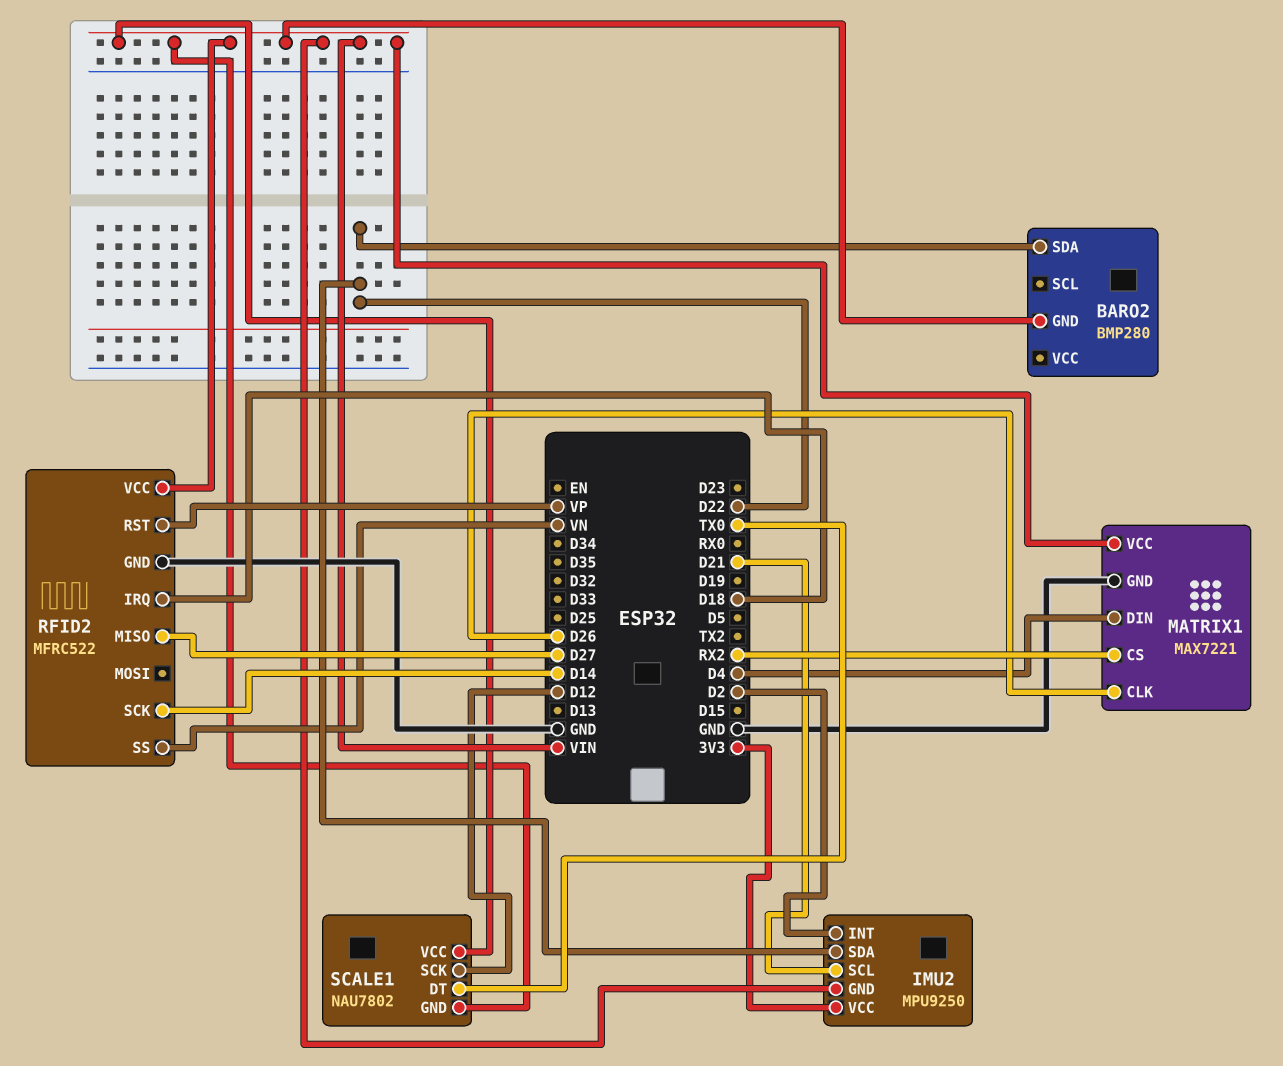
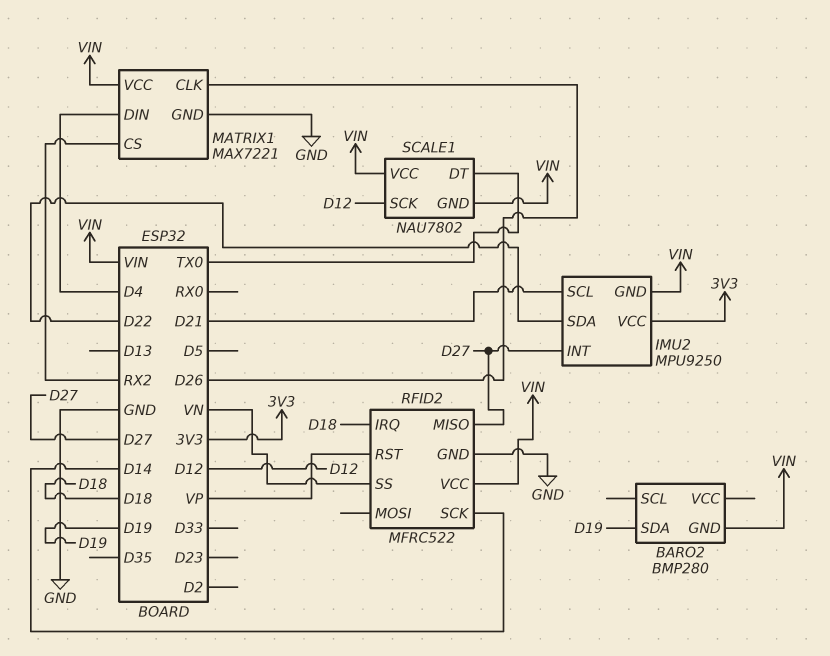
BARO2 pin SDA: D22 -> D19
IMU2 pin INT: D2 -> D27

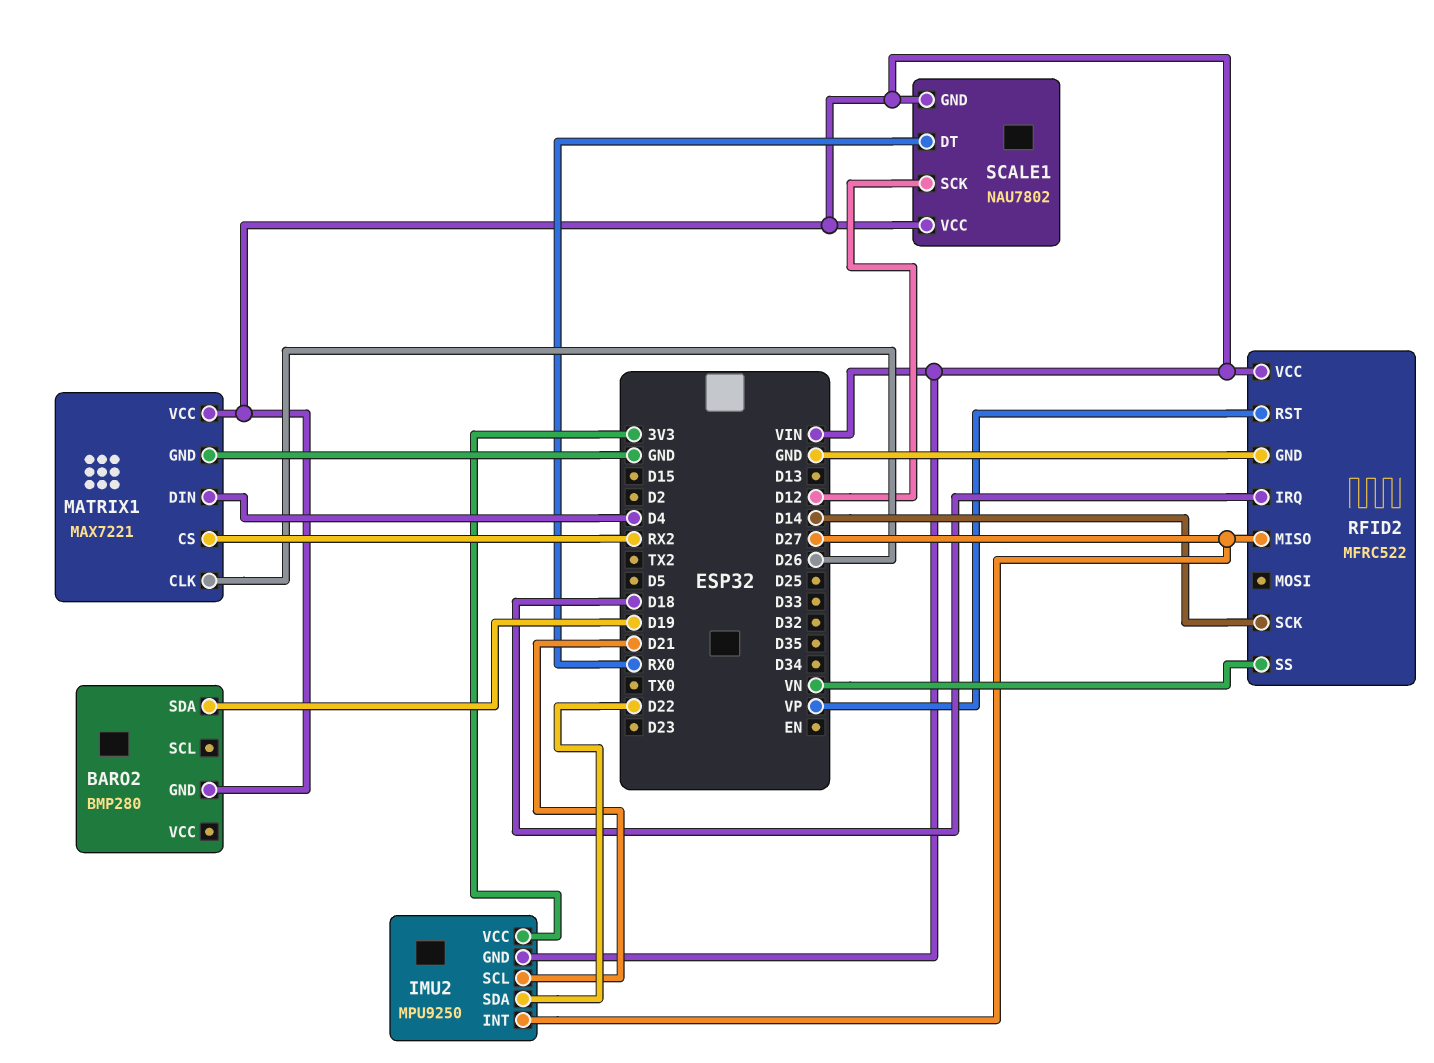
SCALE1 pin DT: TX0 -> RX0

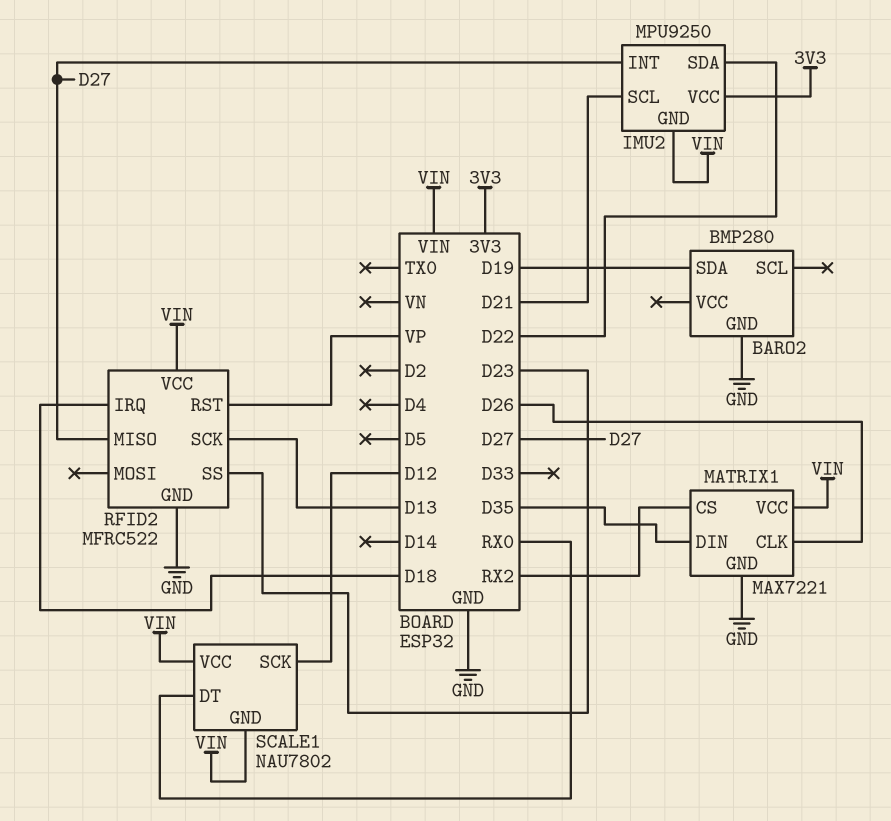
BARO2 pin GND: VIN -> GND
MATRIX1 pin DIN: D4 -> D35
RFID2 pin SCK: D14 -> D13
RFID2 pin SS: VN -> D23

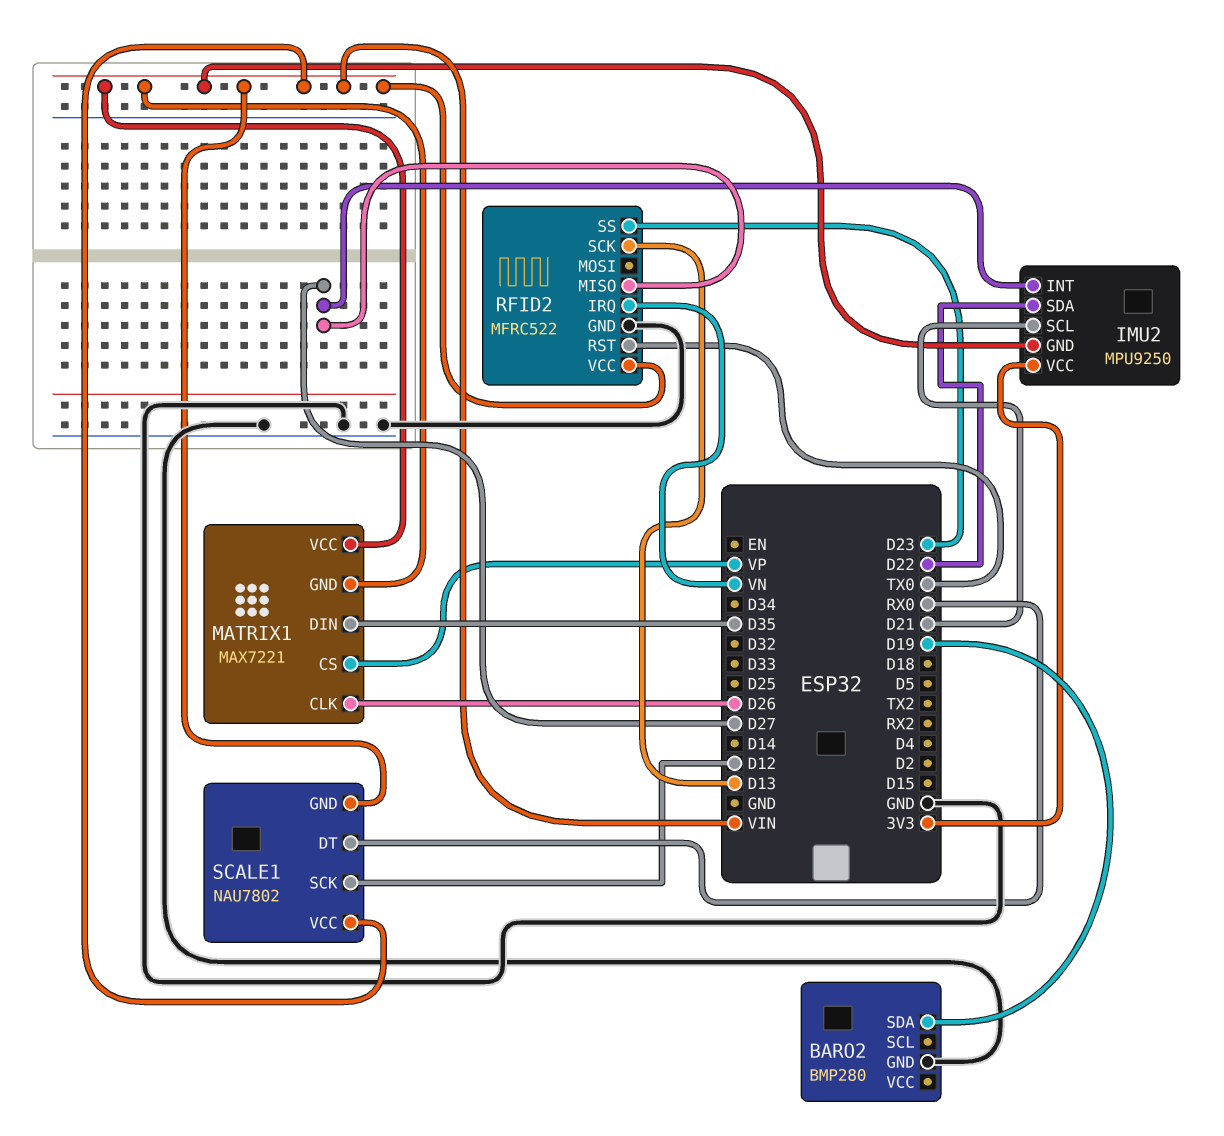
MATRIX1 pin CS: RX2 -> VP
MATRIX1 pin GND: GND -> VIN
RFID2 pin IRQ: D18 -> VN
RFID2 pin RST: VP -> TX0

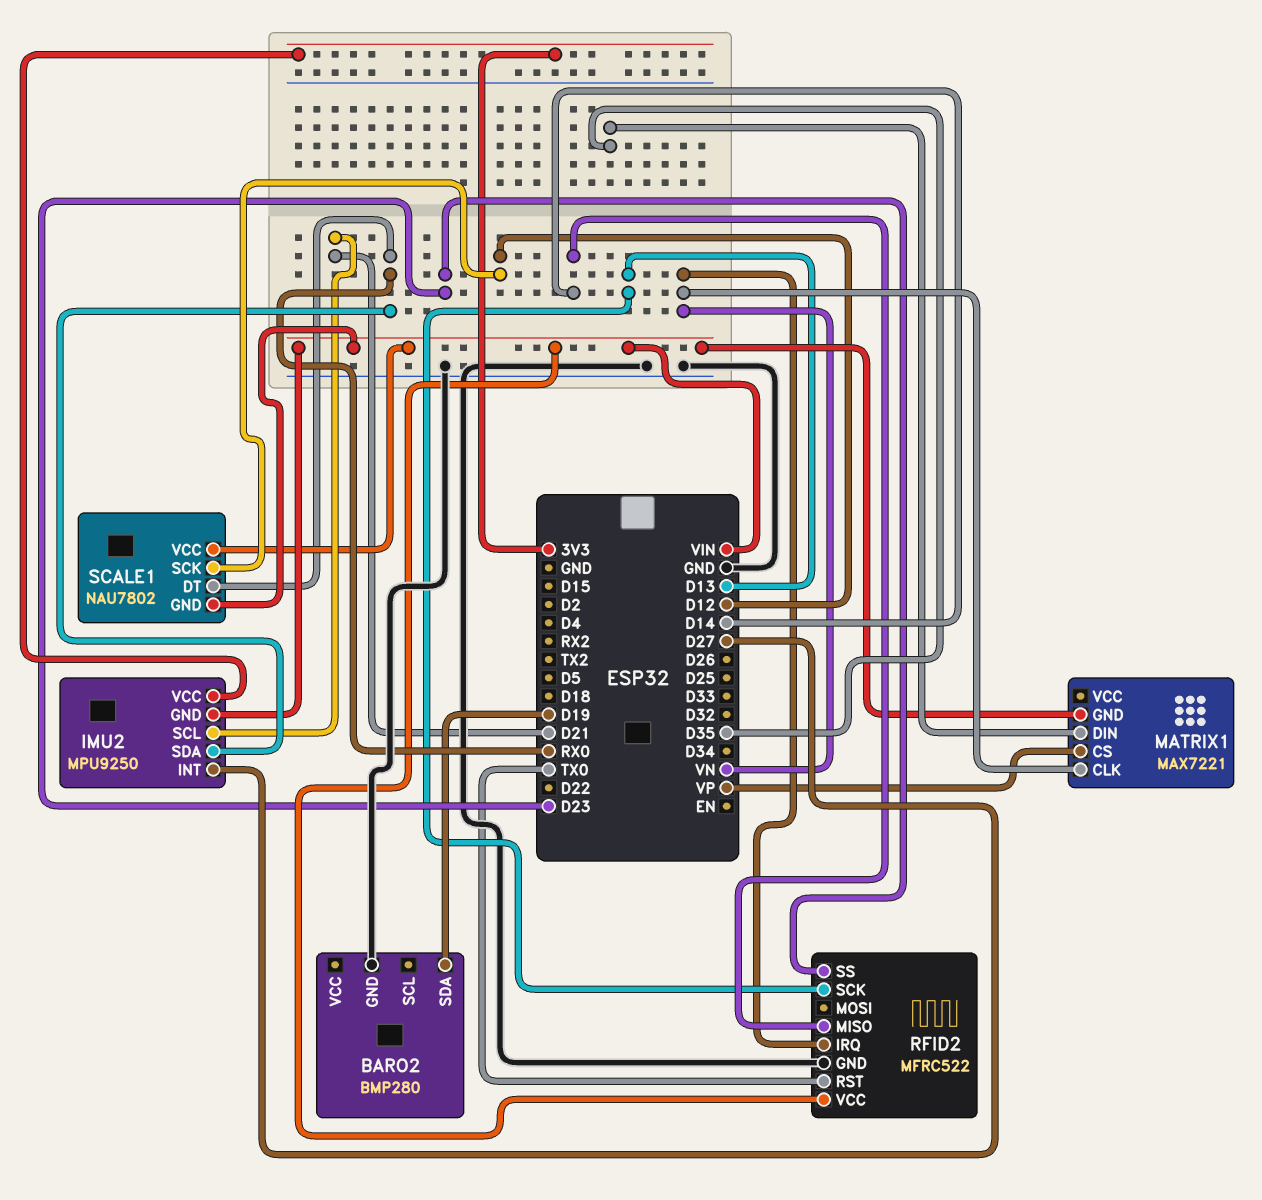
IMU2 pin SDA: D22 -> RX0
MATRIX1 pin CLK: D26 -> VN
MATRIX1 pin VCC: VIN -> none
RFID2 pin MISO: D27 -> D14

